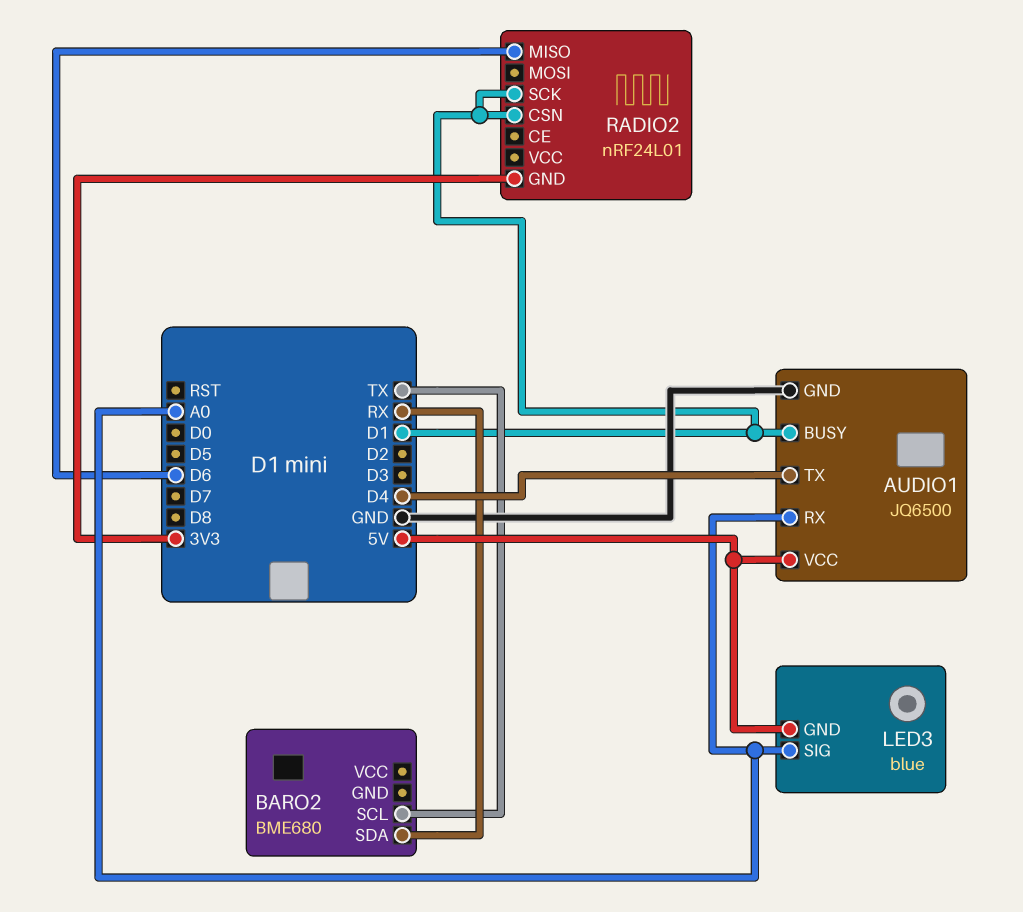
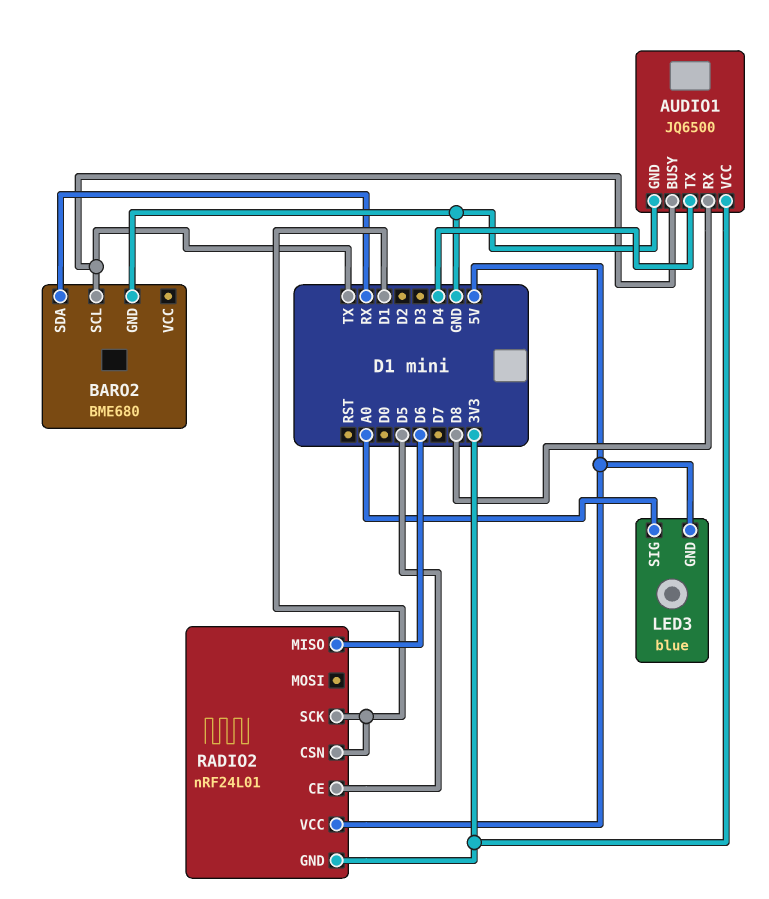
AUDIO1 pin BUSY: D1 -> TX
AUDIO1 pin RX: A0 -> D8
AUDIO1 pin VCC: 5V -> 3V3
BARO2 pin GND: none -> GND
RADIO2 pin CE: none -> D5
RADIO2 pin VCC: none -> 5V

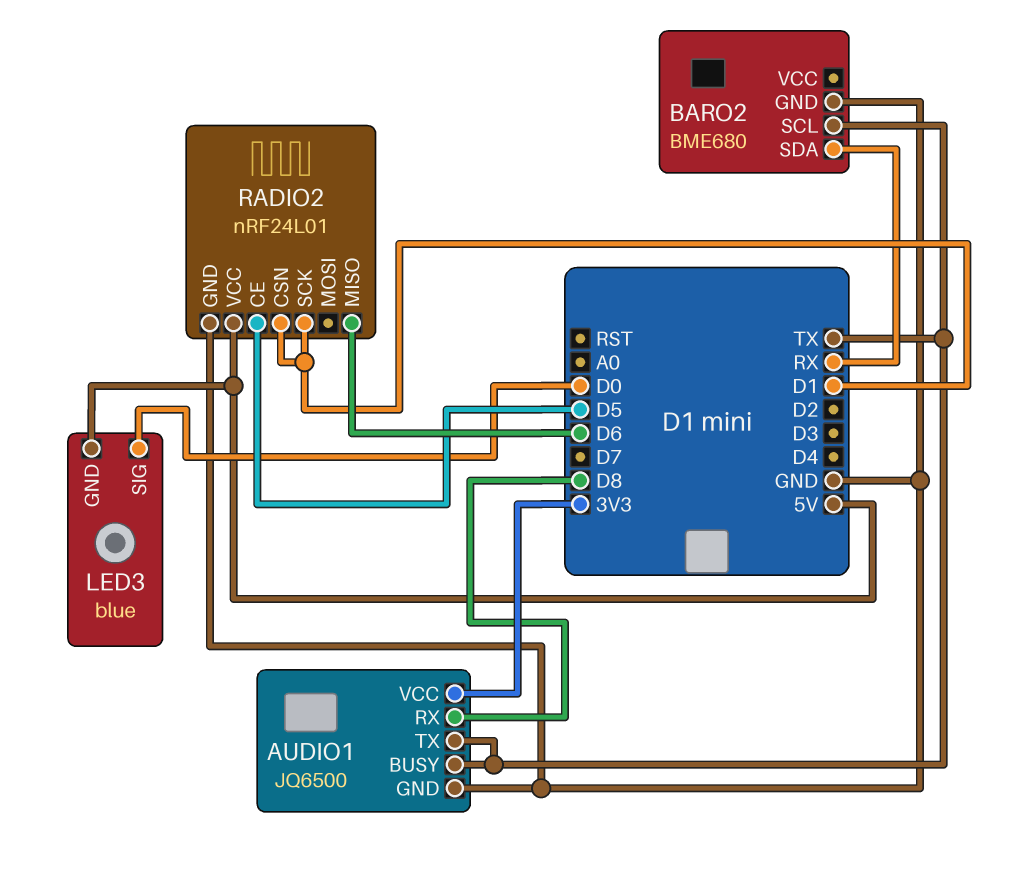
AUDIO1 pin TX: D4 -> TX
LED3 pin SIG: A0 -> D0
RADIO2 pin GND: 3V3 -> GND

